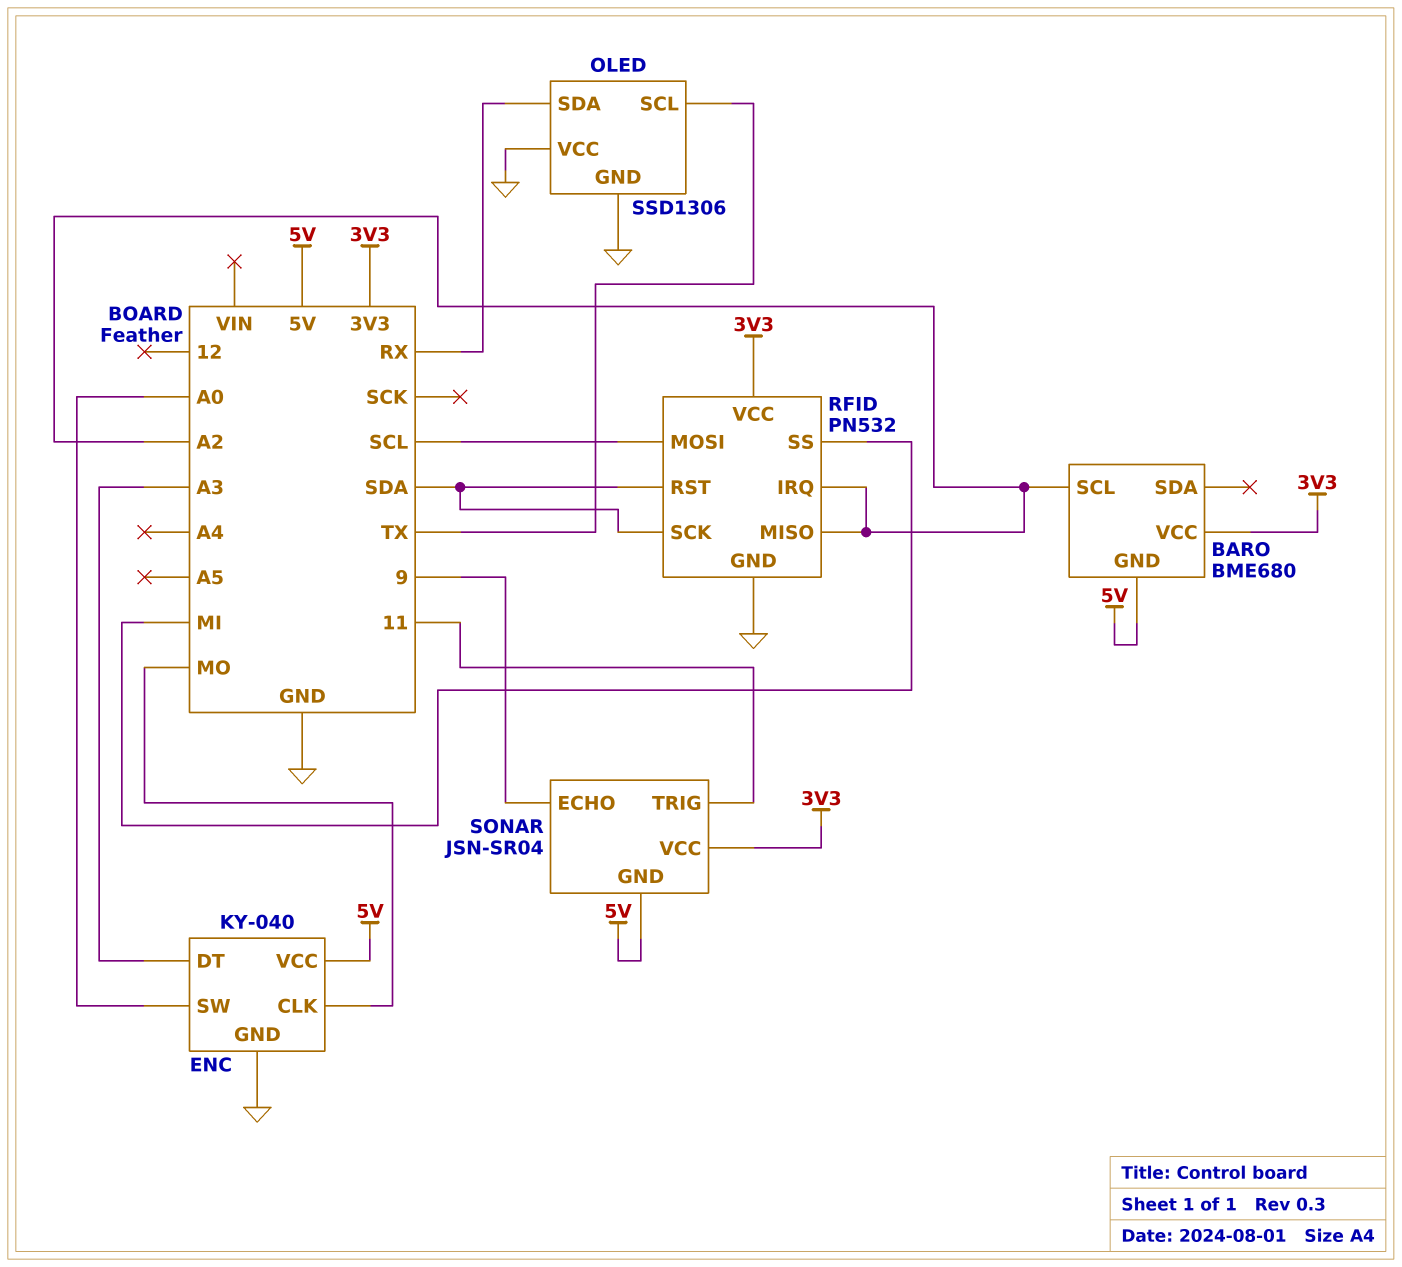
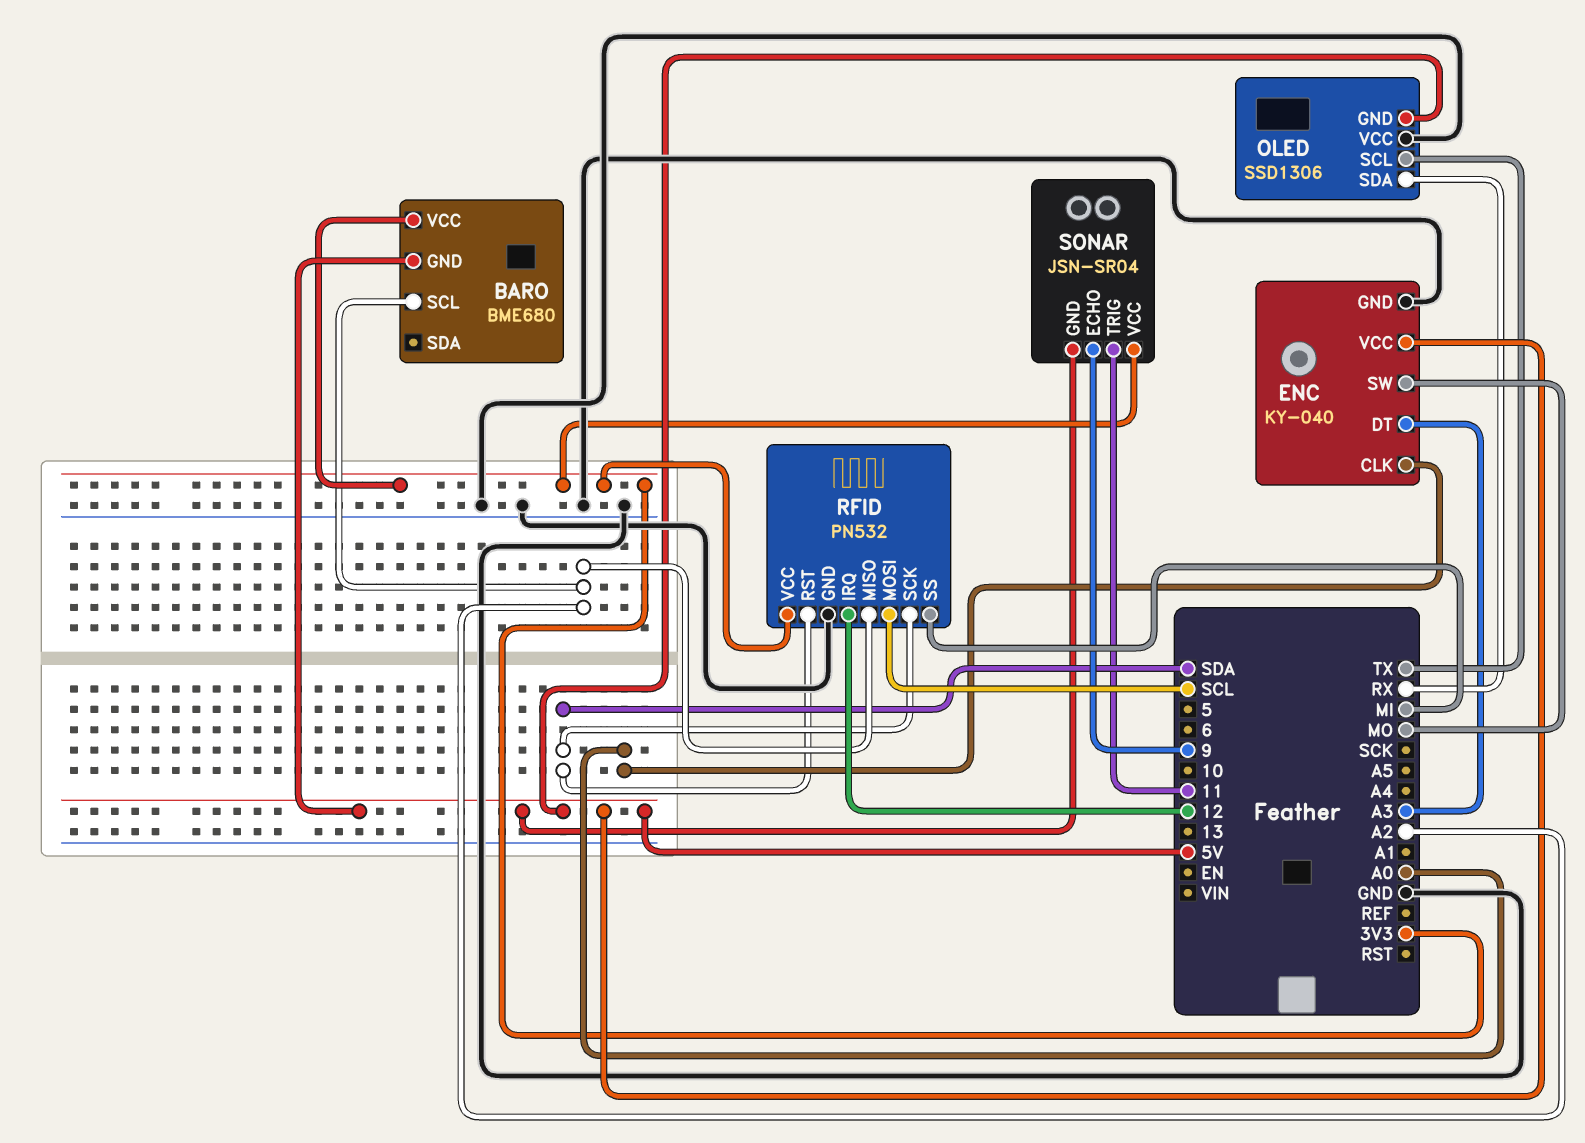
ENC pin CLK: MO -> A0
ENC pin SW: A0 -> MO
OLED pin GND: GND -> 5V
RFID pin IRQ: A2 -> 12

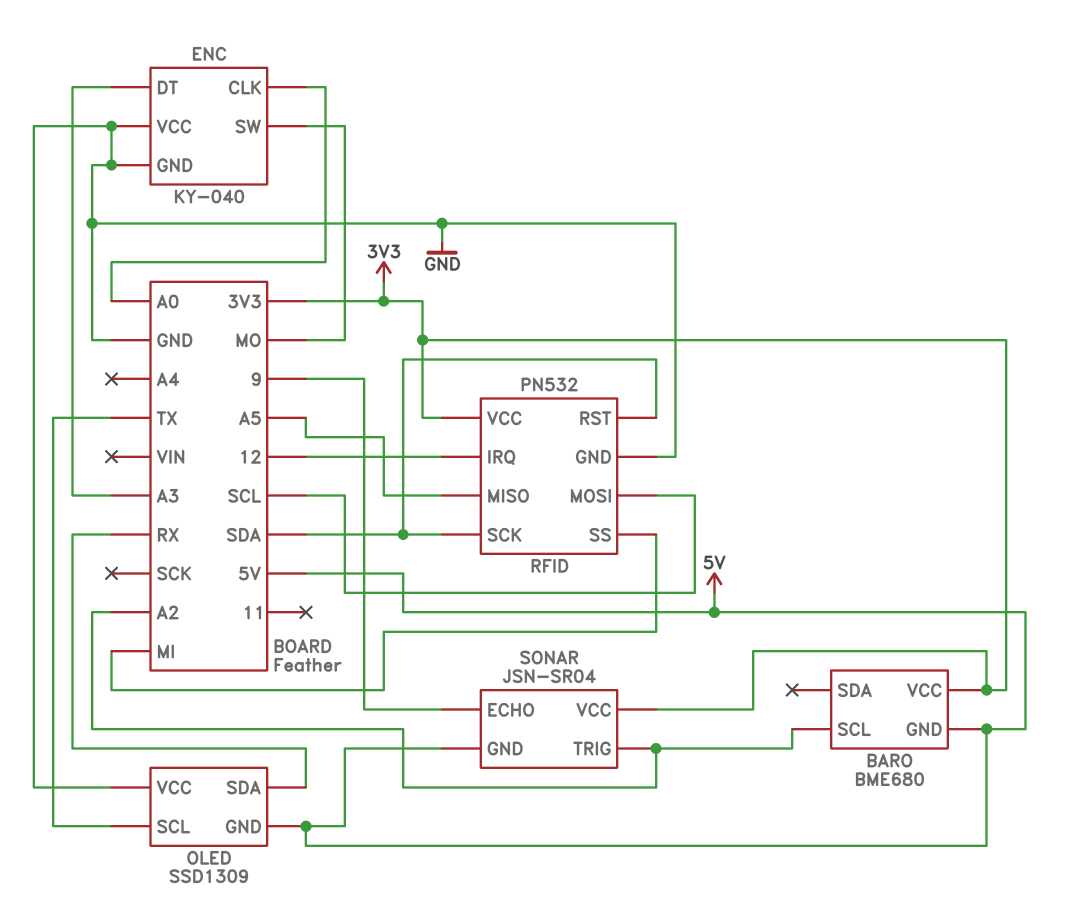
ENC pin VCC: 5V -> GND
OLED: SSD1306 -> SSD1309
RFID pin MISO: A2 -> A5
SONAR pin TRIG: 11 -> A2

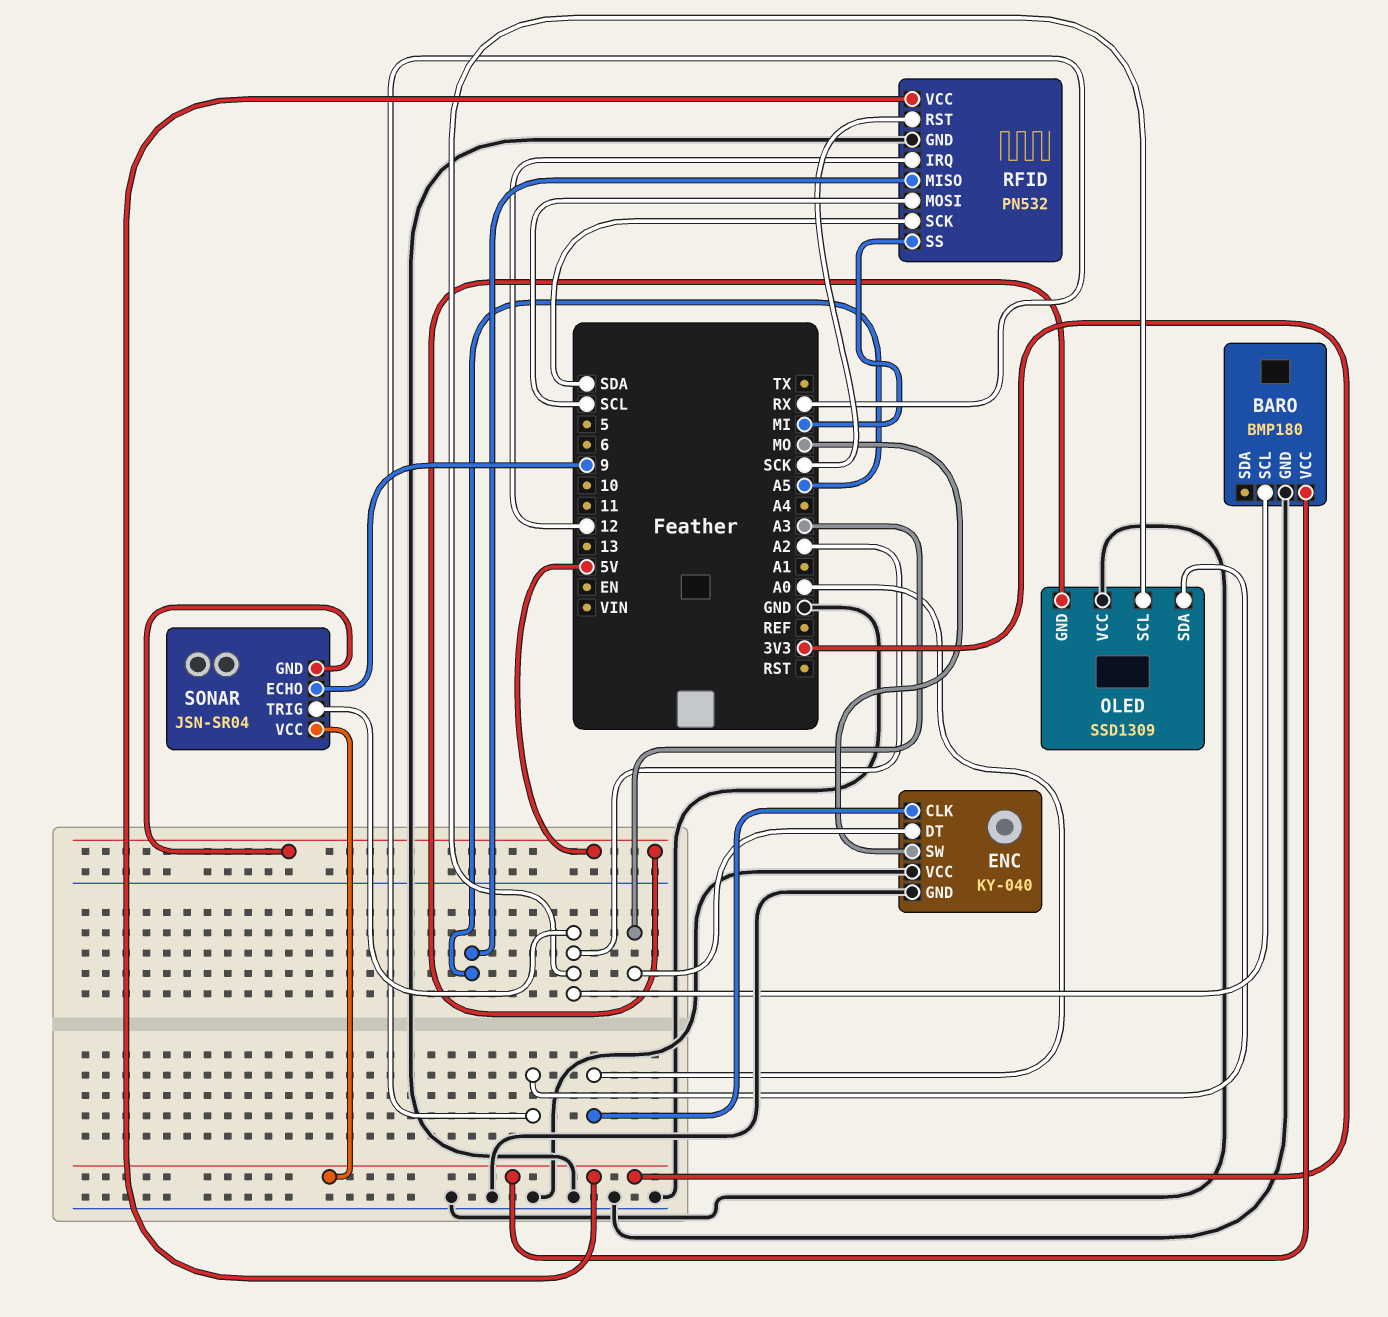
BARO: BME680 -> BMP180
BARO pin GND: 5V -> GND
OLED pin SCL: TX -> A2
RFID pin RST: SDA -> SCK

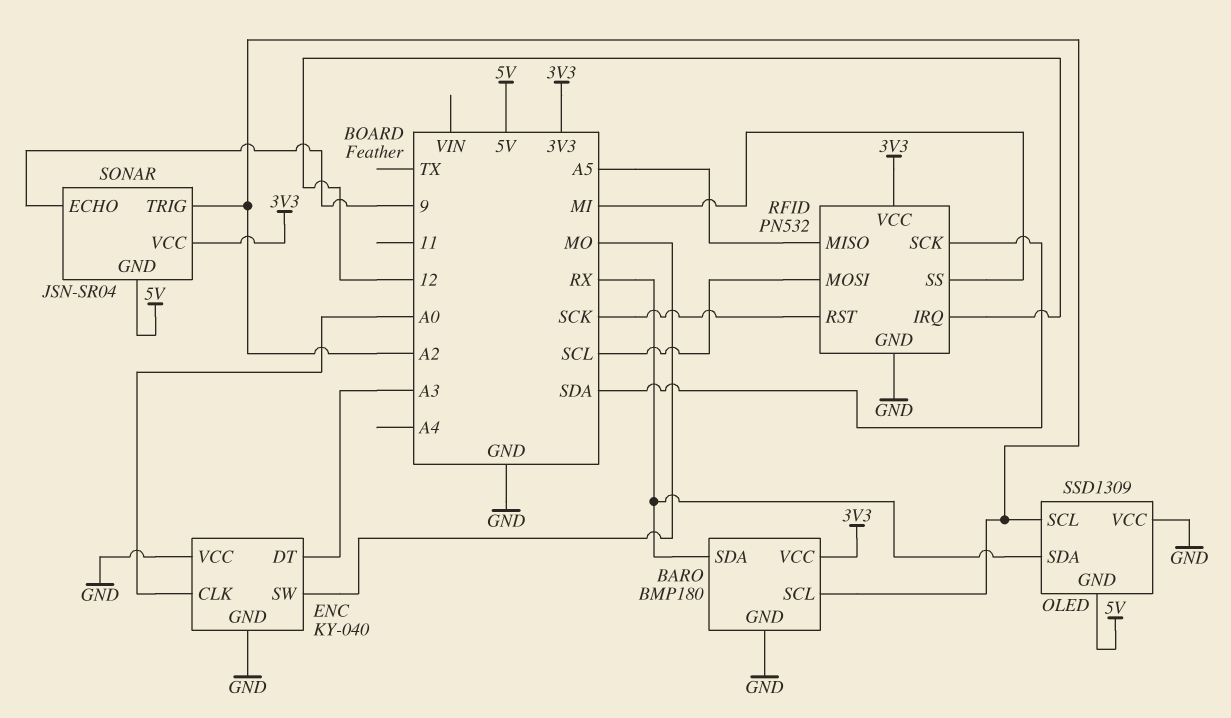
BARO pin SDA: none -> RX

